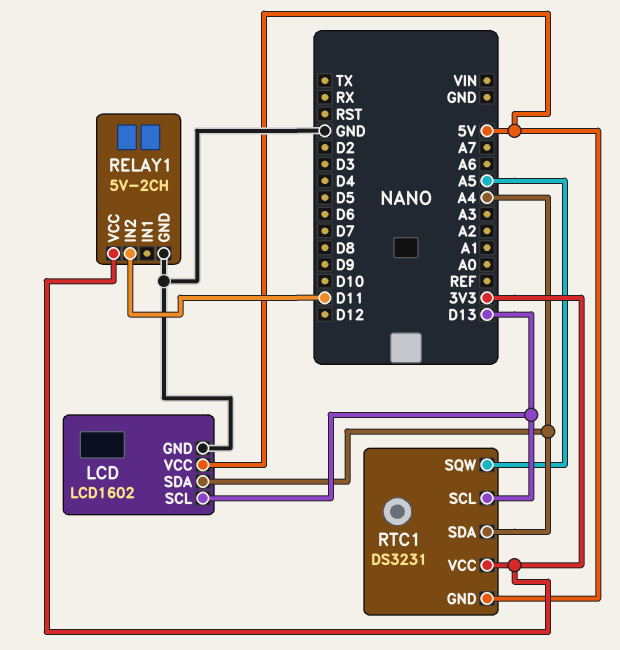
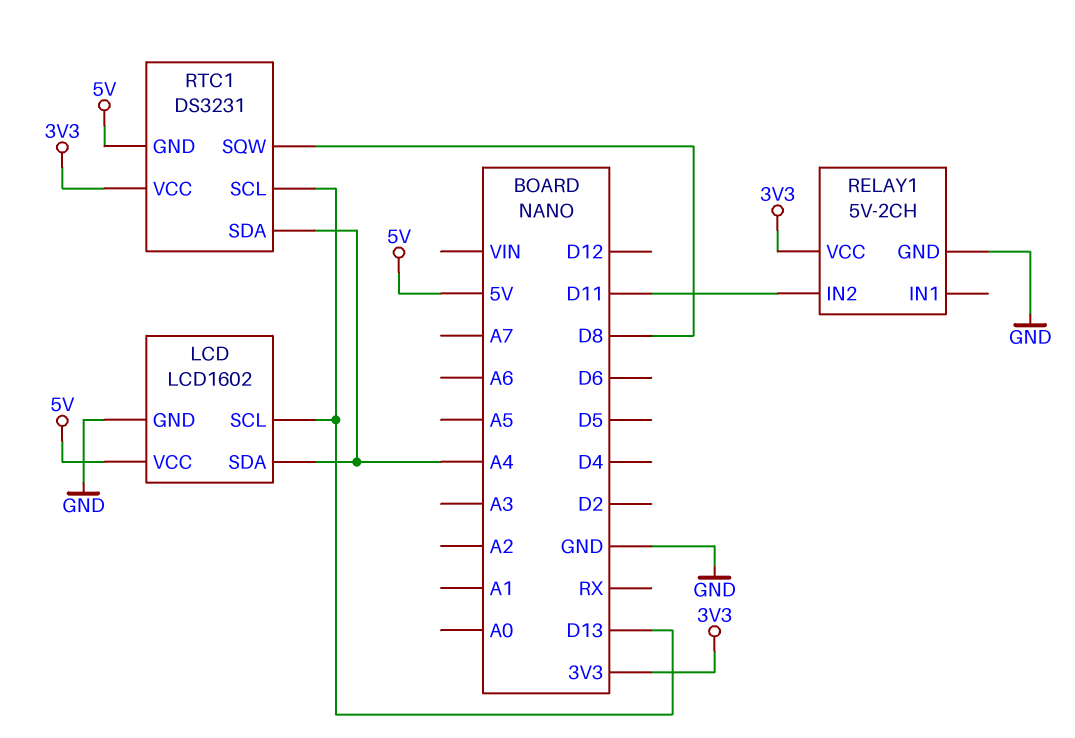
RTC1 pin SQW: A5 -> D8

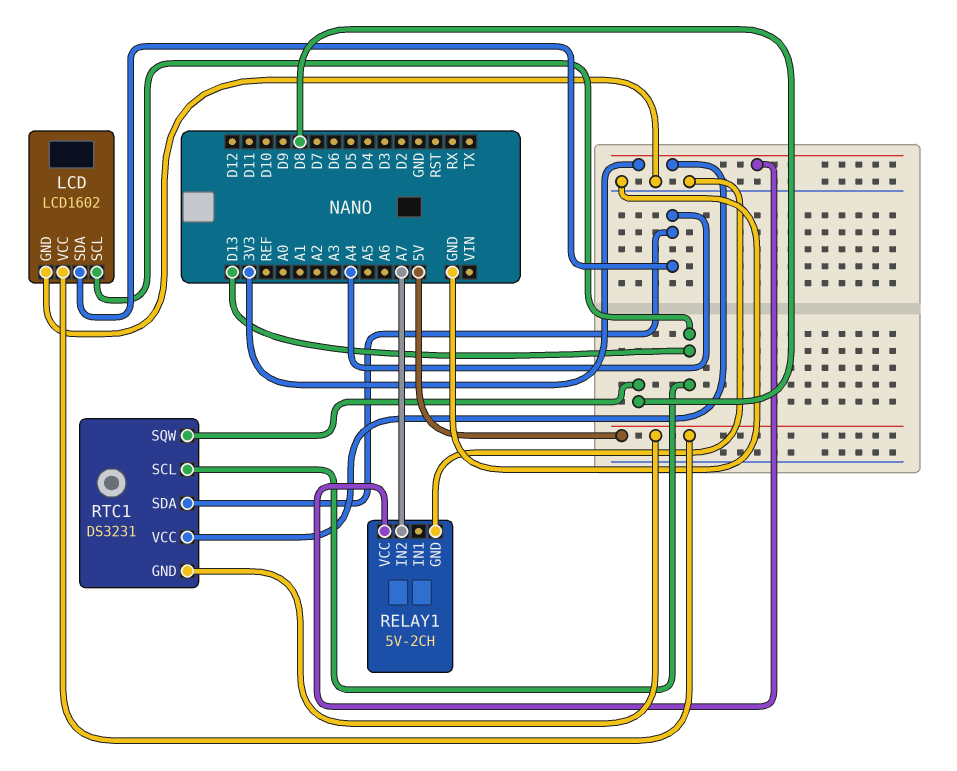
RELAY1 pin IN2: D11 -> A7

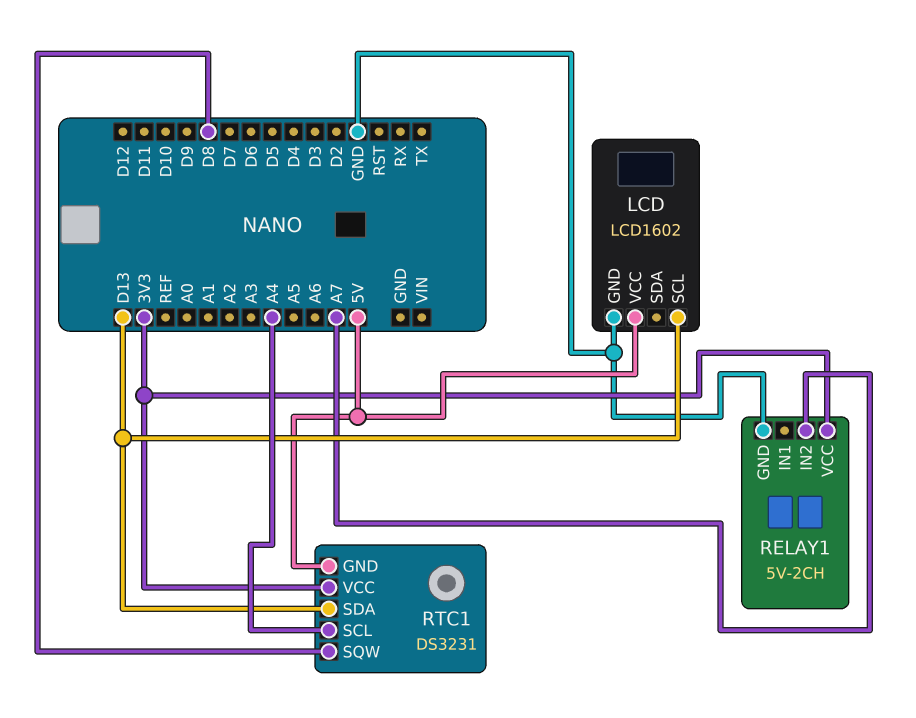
LCD pin SDA: A4 -> none
RTC1 pin SCL: D13 -> A4
RTC1 pin SDA: A4 -> D13

